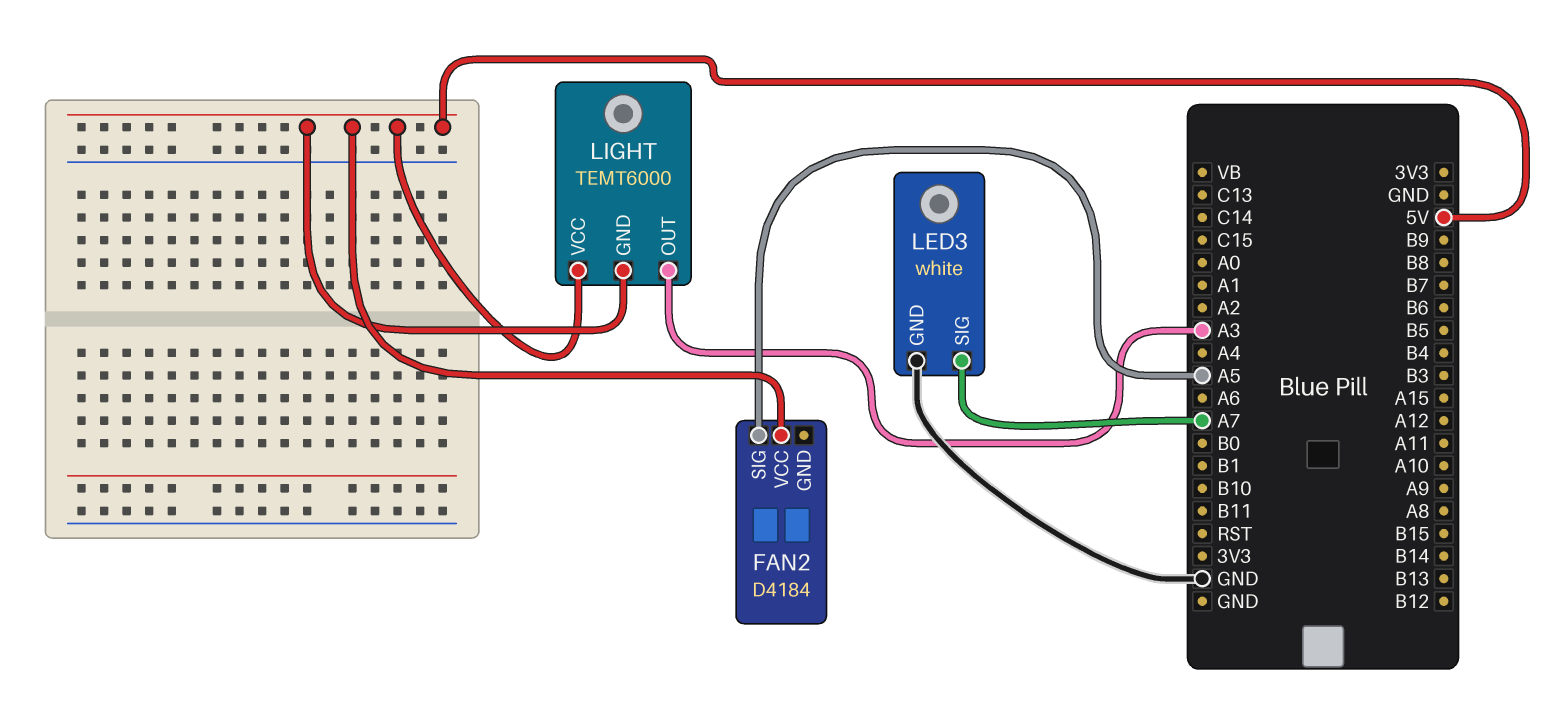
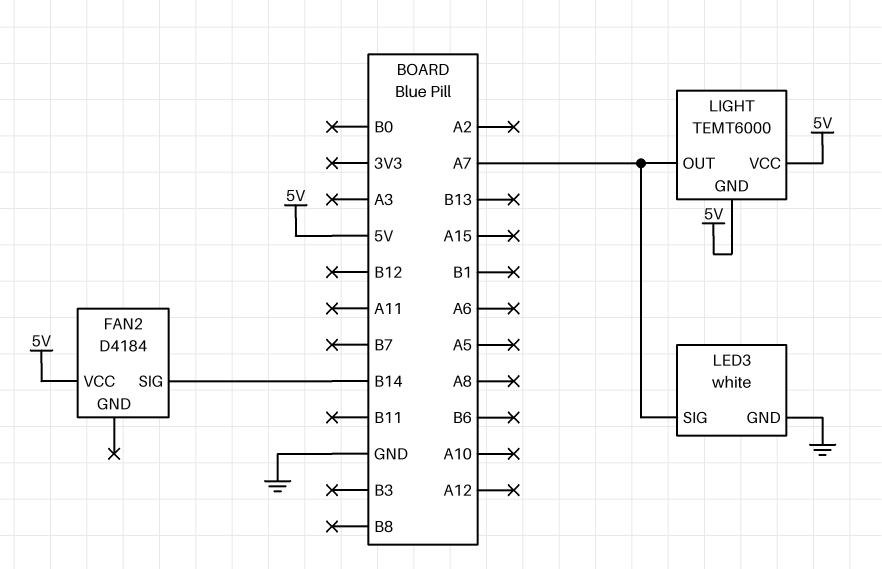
FAN2 pin SIG: A5 -> B14
LIGHT pin OUT: A3 -> A7

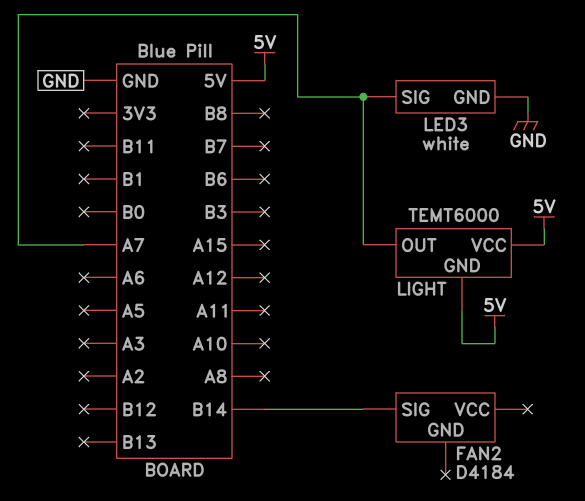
FAN2 pin VCC: 5V -> none

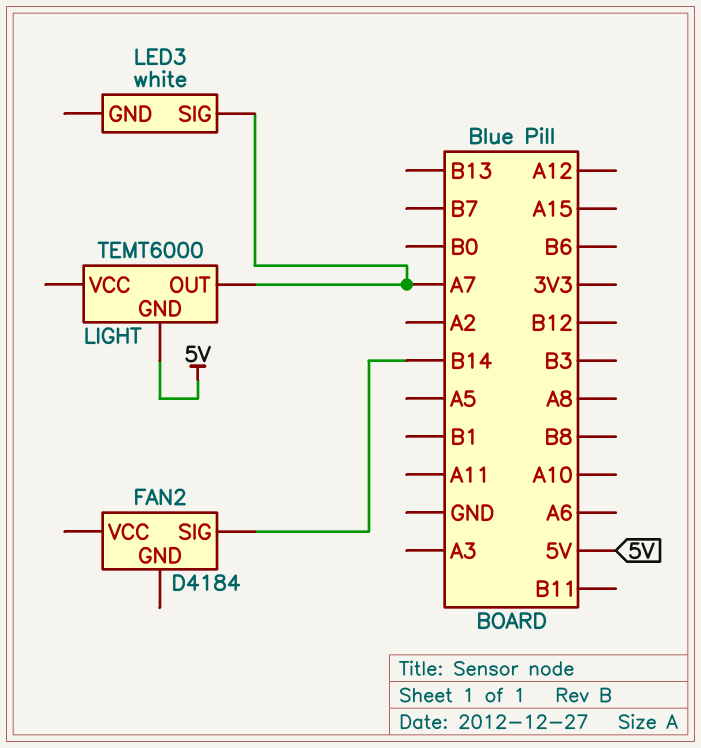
LED3 pin GND: GND -> none
LIGHT pin VCC: 5V -> none

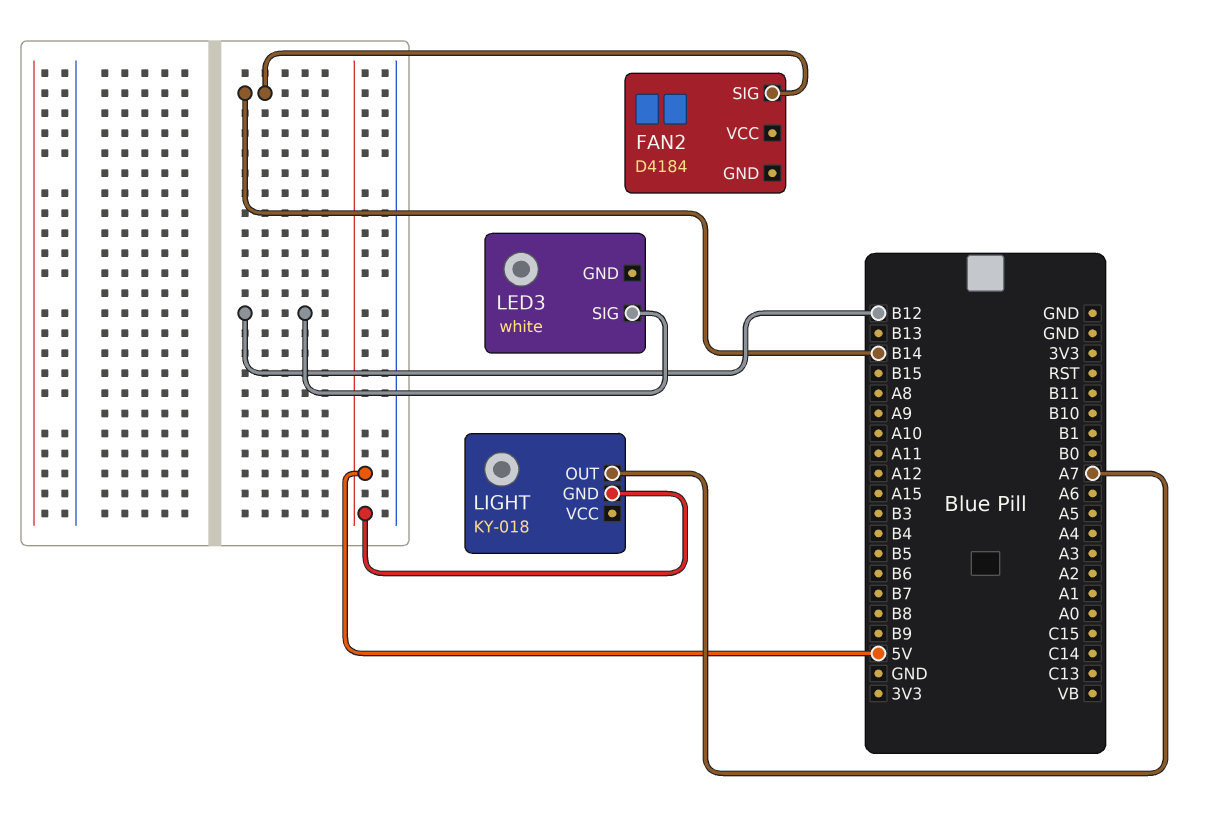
LED3 pin SIG: A7 -> B12
LIGHT: TEMT6000 -> KY-018

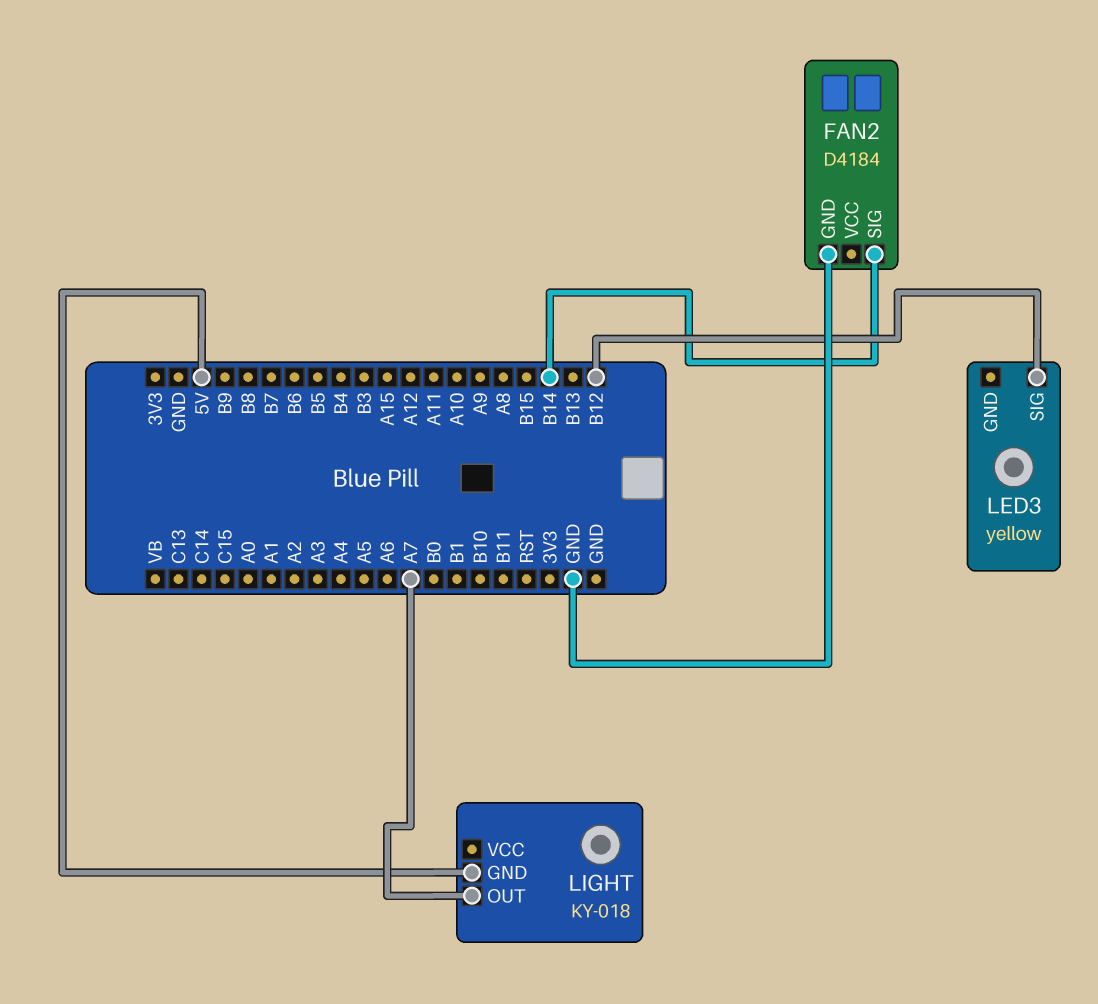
FAN2 pin GND: none -> GND
LED3: white -> yellow

